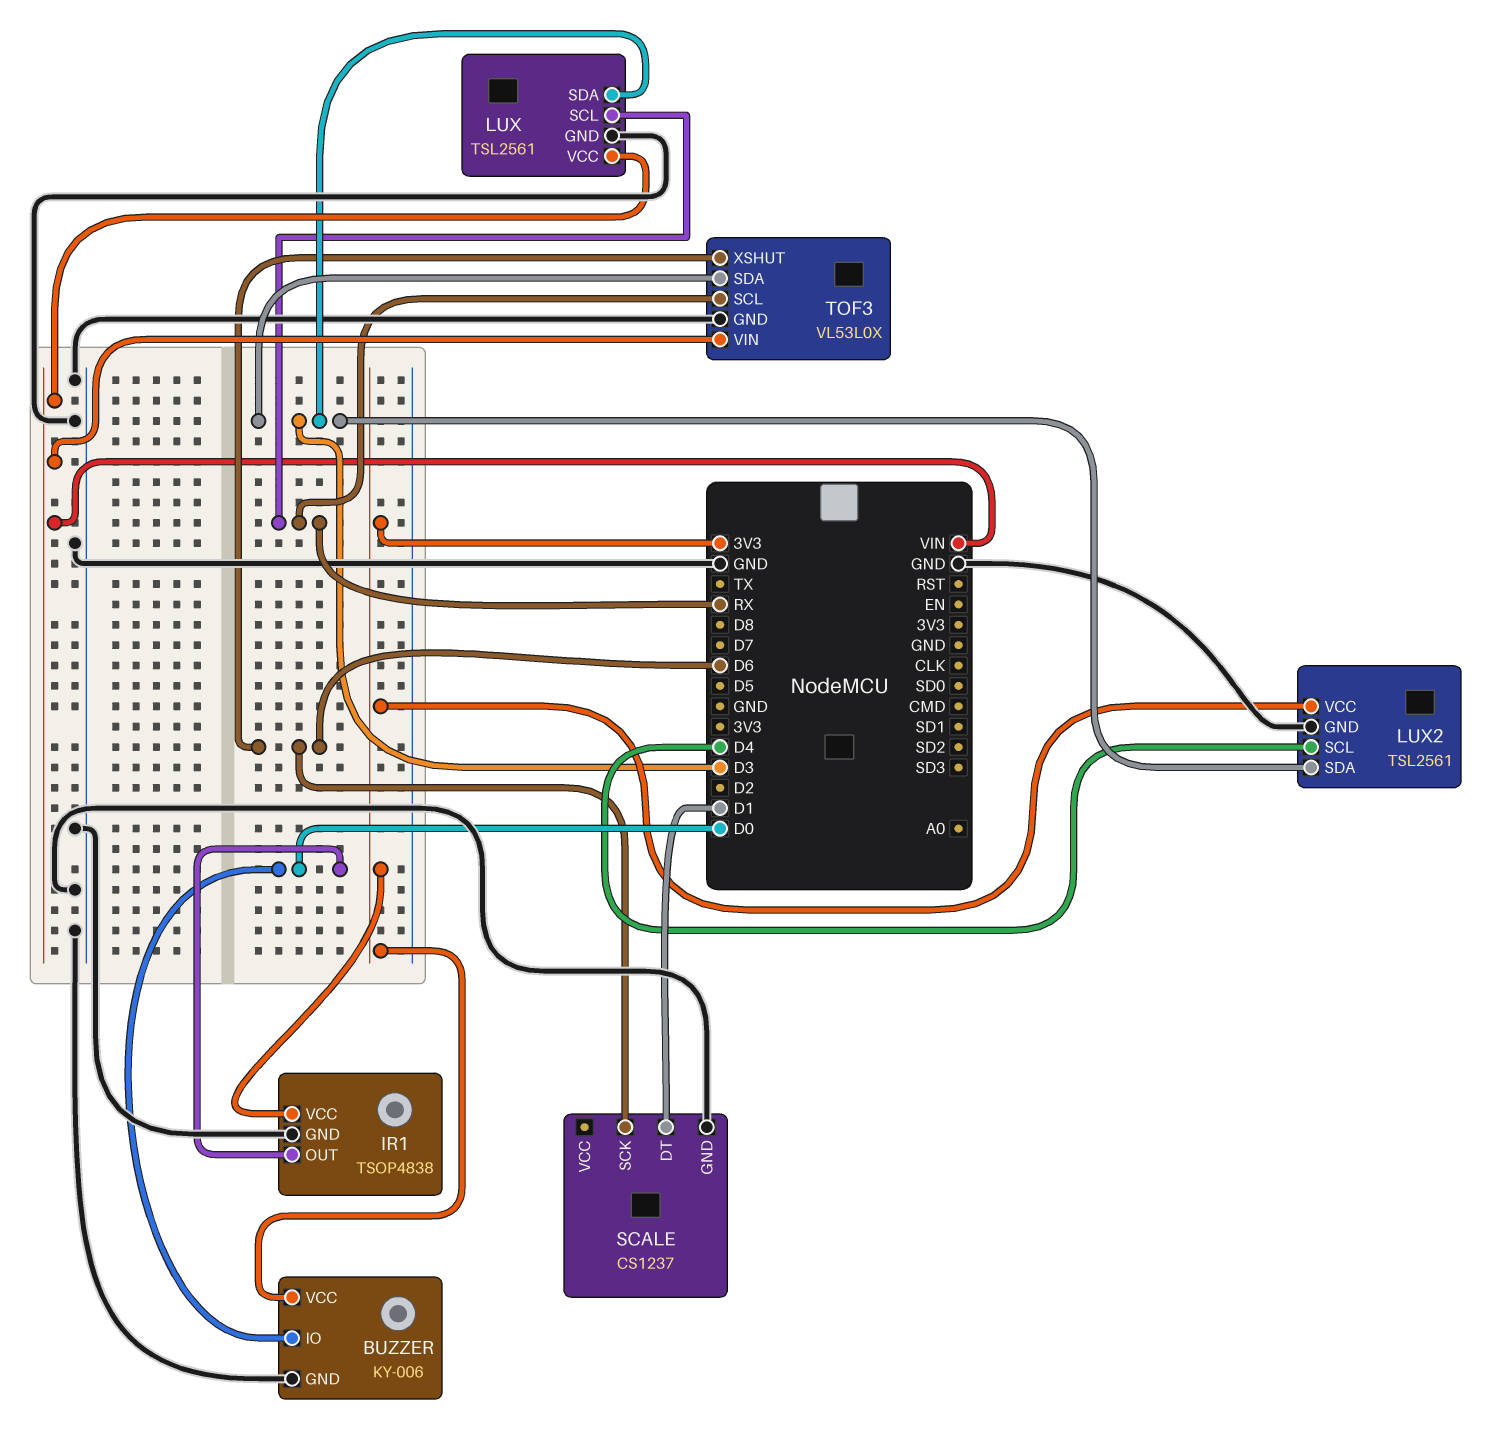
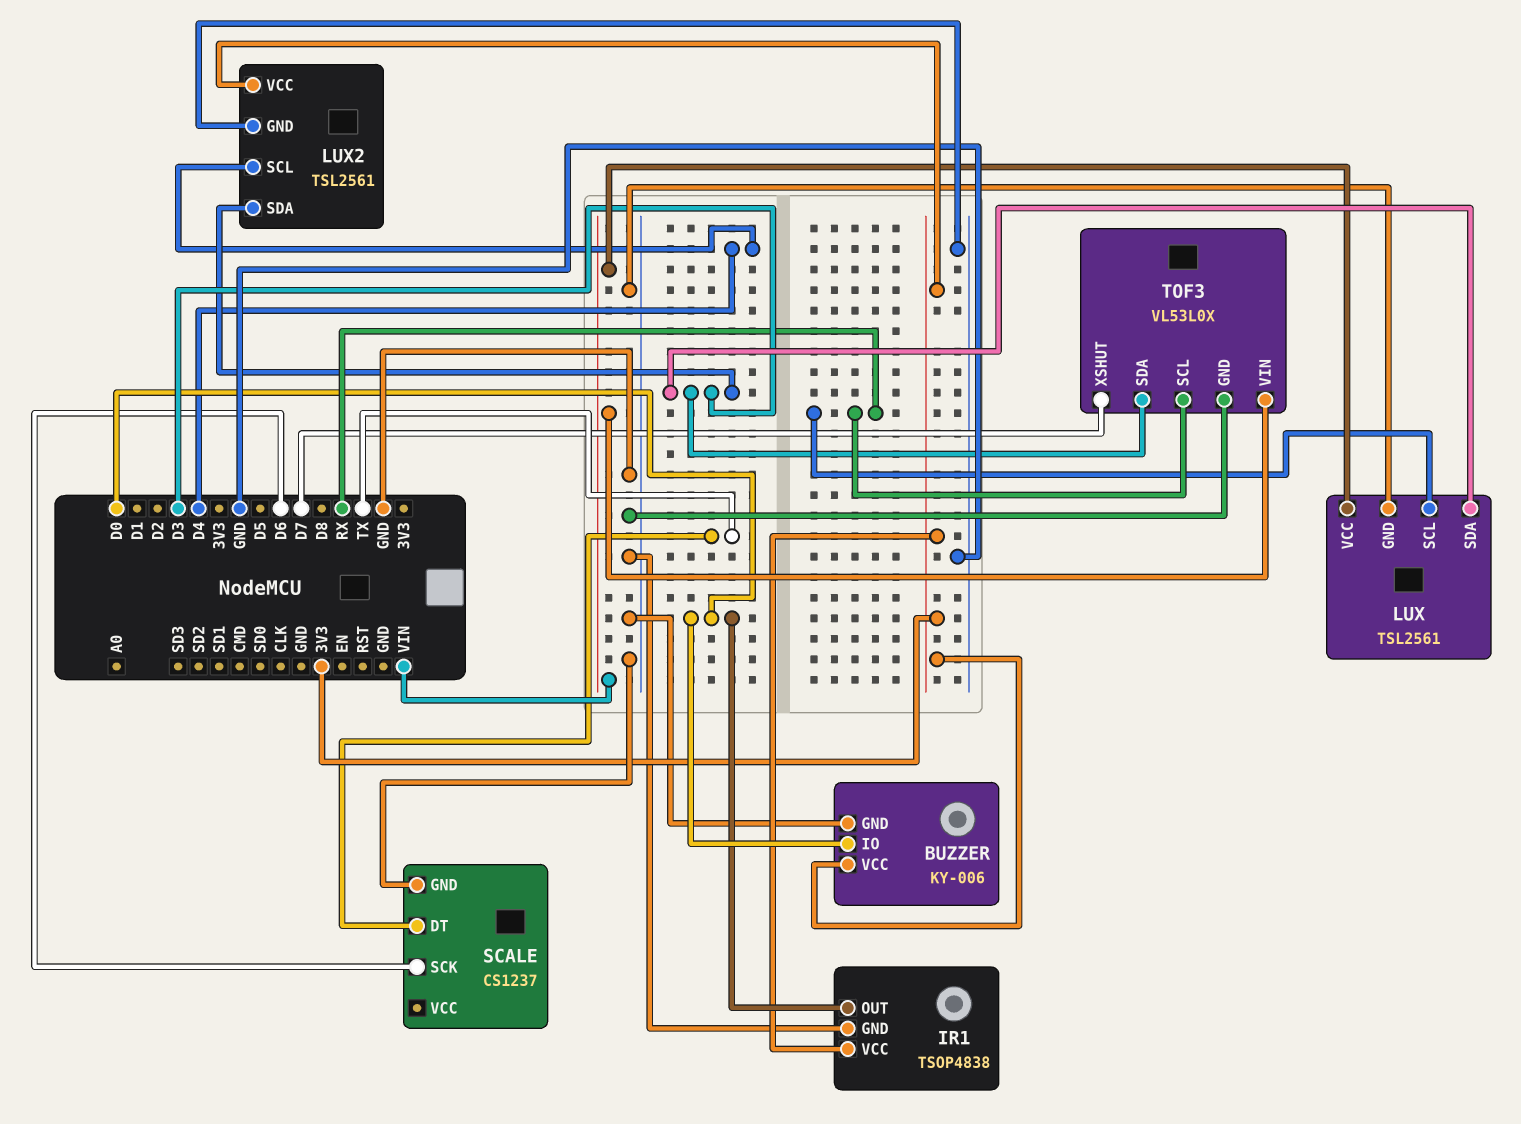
SCALE pin DT: D1 -> TX
TOF3 pin XSHUT: D6 -> D7

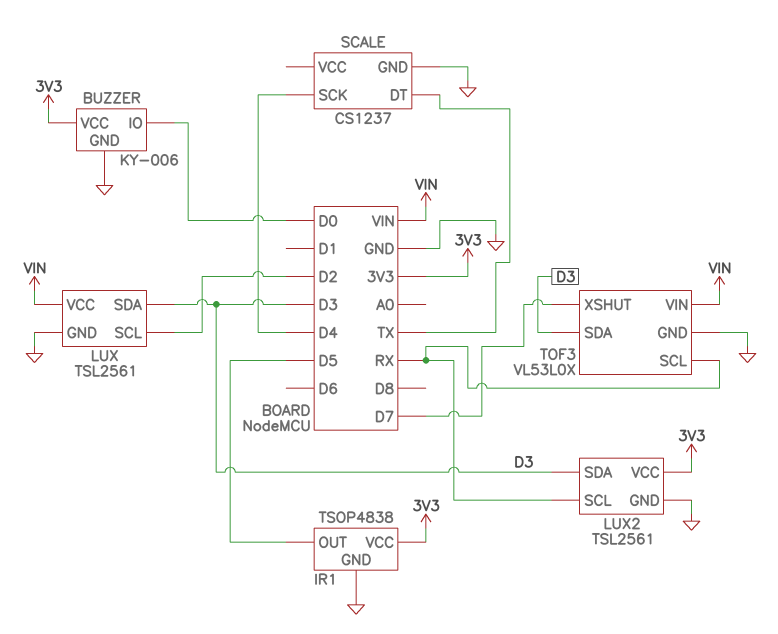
IR1 pin OUT: D0 -> D5
LUX pin SCL: RX -> D2
LUX2 pin SCL: D4 -> RX
SCALE pin SCK: D6 -> D4

